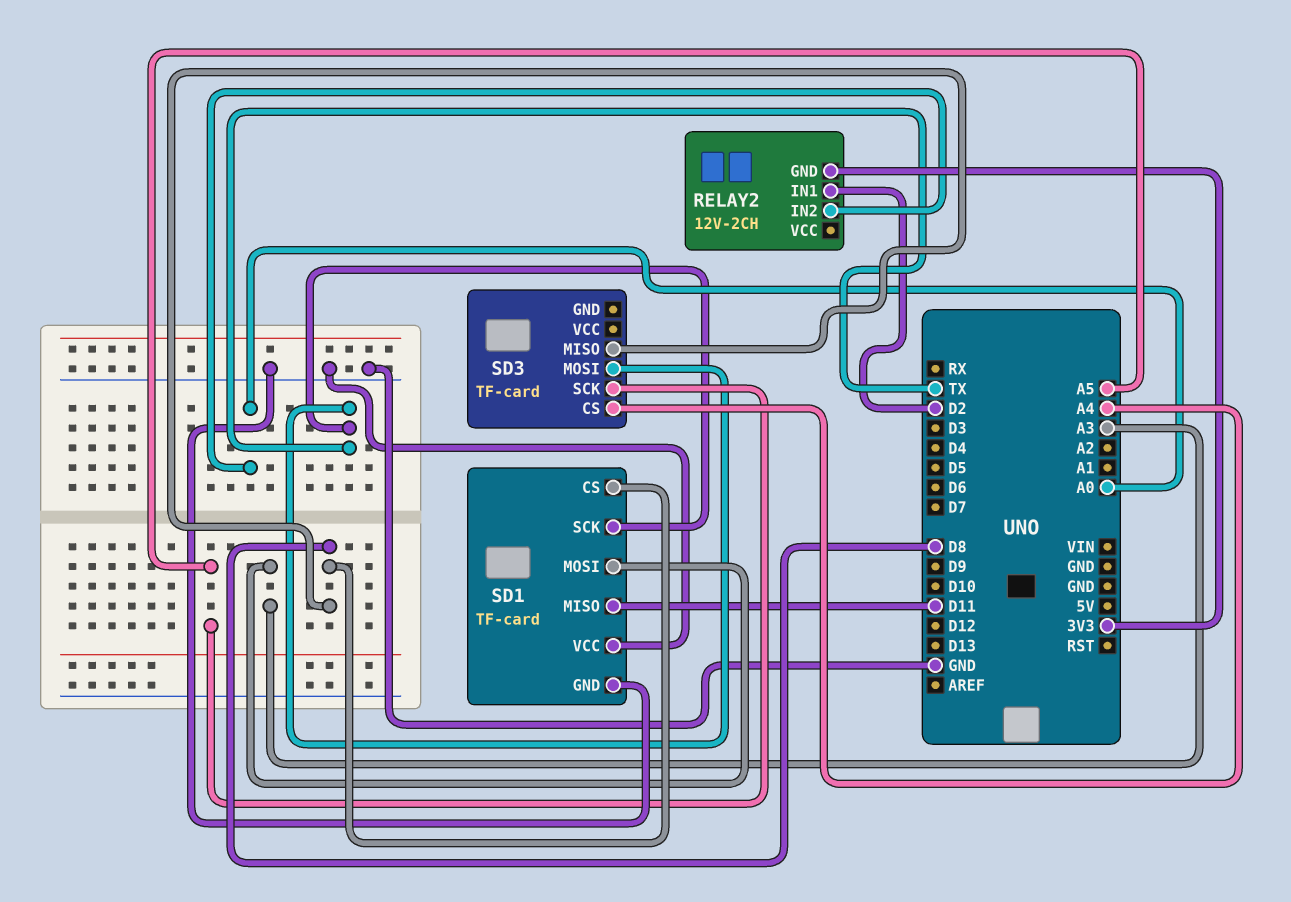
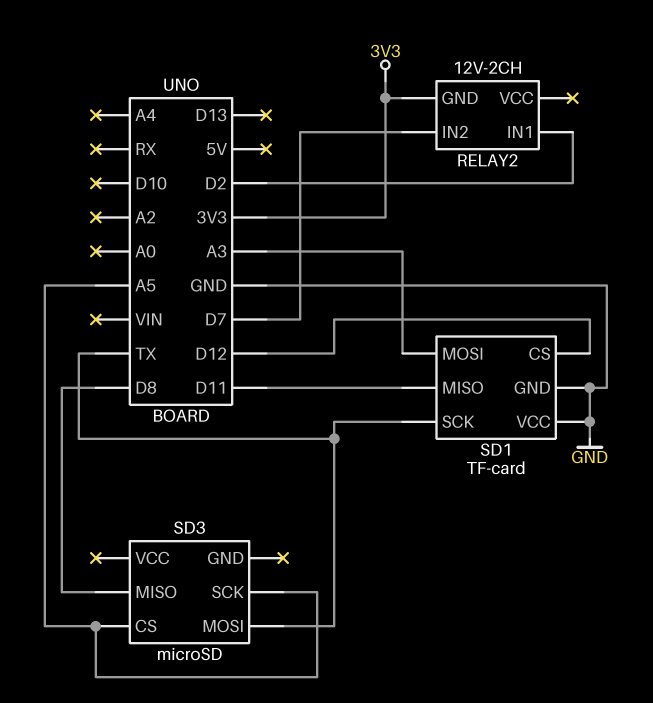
RELAY2 pin IN2: A0 -> D7
SD1 pin CS: D8 -> D12
SD3: TF-card -> microSD
SD3 pin CS: A4 -> A5

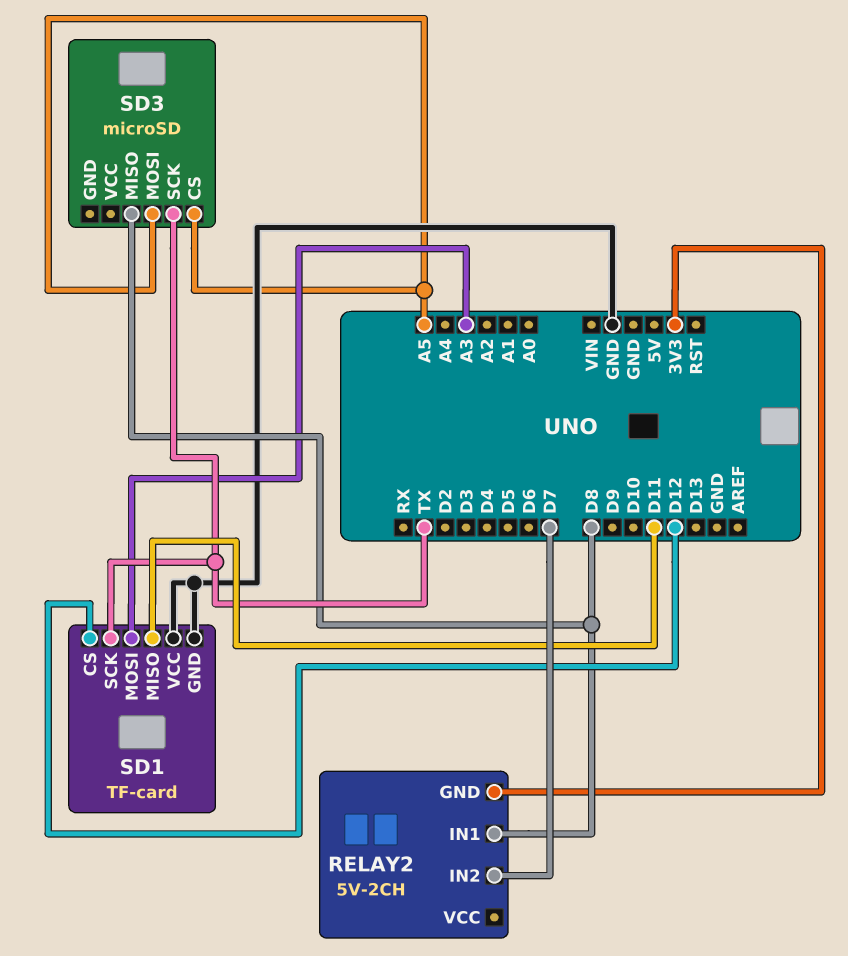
RELAY2: 12V-2CH -> 5V-2CH
RELAY2 pin IN1: D2 -> D8
SD3 pin MOSI: TX -> A5
SD3 pin SCK: A5 -> TX

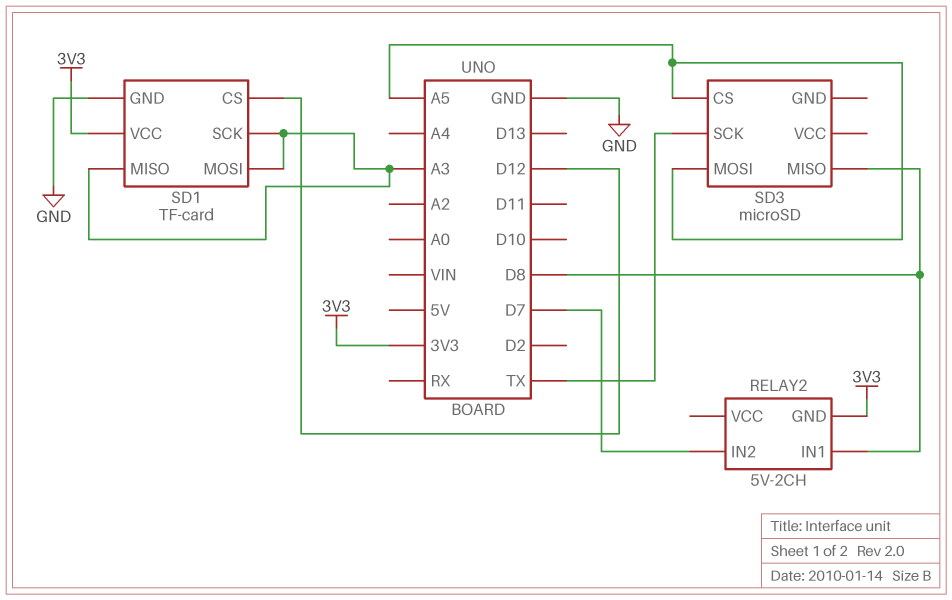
SD1 pin MISO: D11 -> A3
SD1 pin SCK: TX -> A3
SD1 pin VCC: GND -> 3V3

